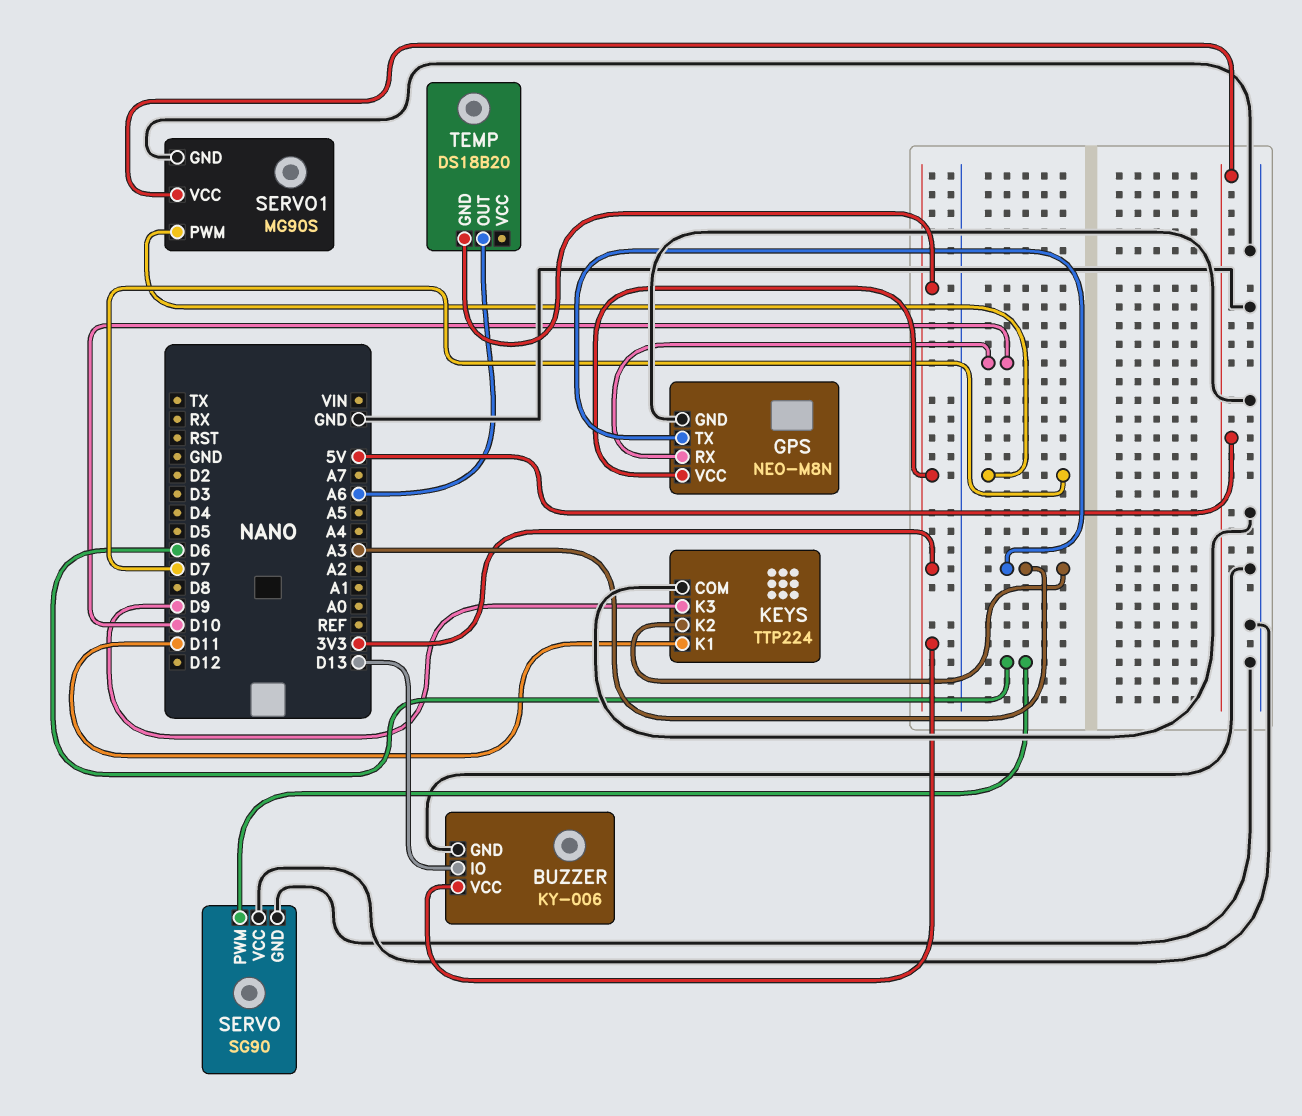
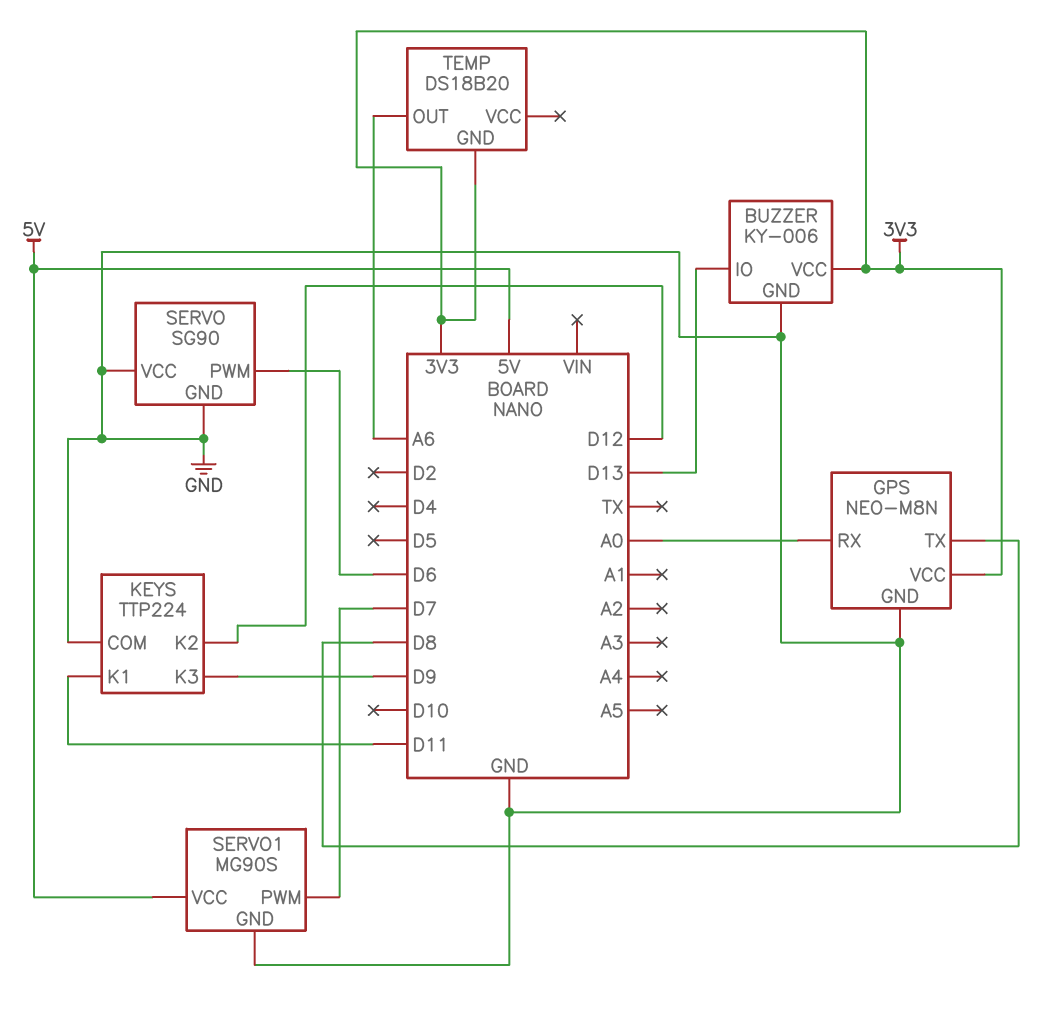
GPS pin RX: D10 -> A0
GPS pin TX: A3 -> D8
KEYS pin K2: A3 -> D12

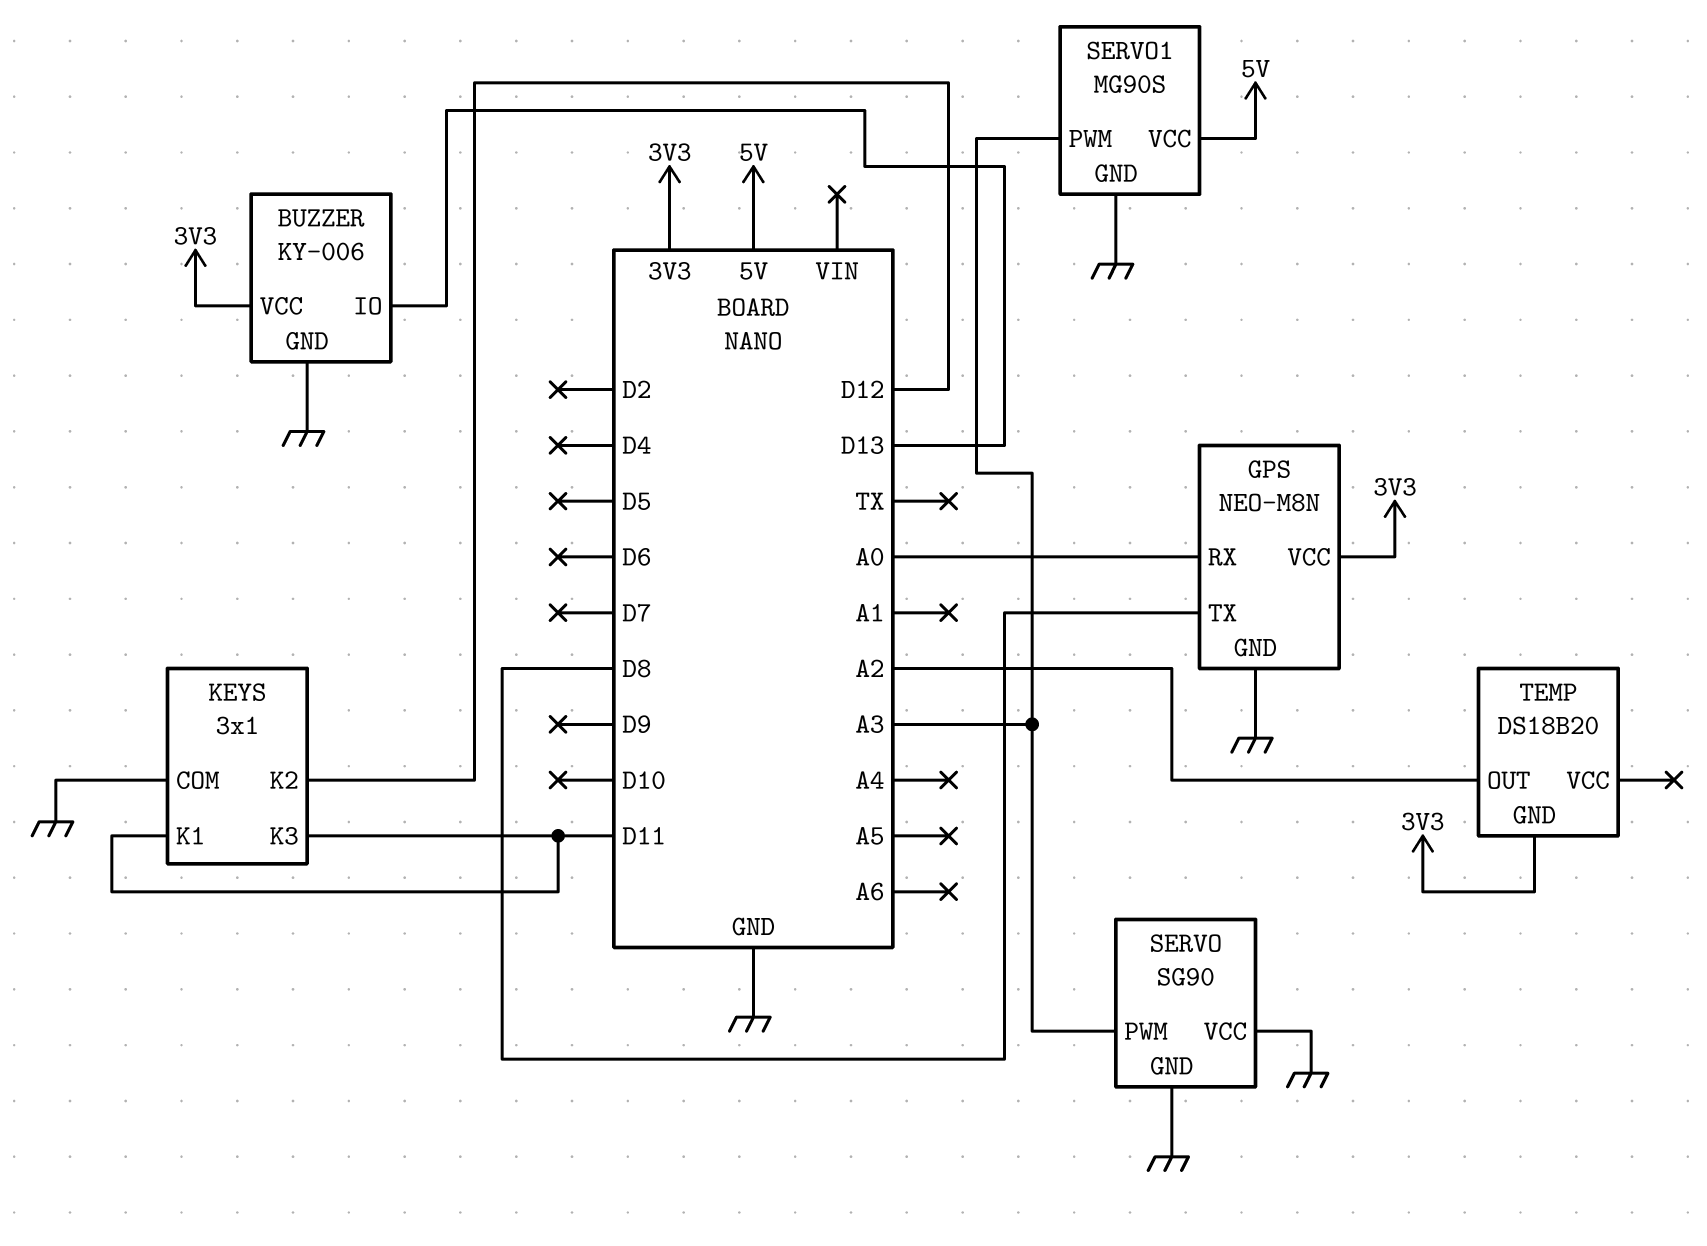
KEYS: TTP224 -> 3x1
KEYS pin K3: D9 -> D11
SERVO pin PWM: D6 -> A3
SERVO1 pin PWM: D7 -> A3
TEMP pin OUT: A6 -> A2

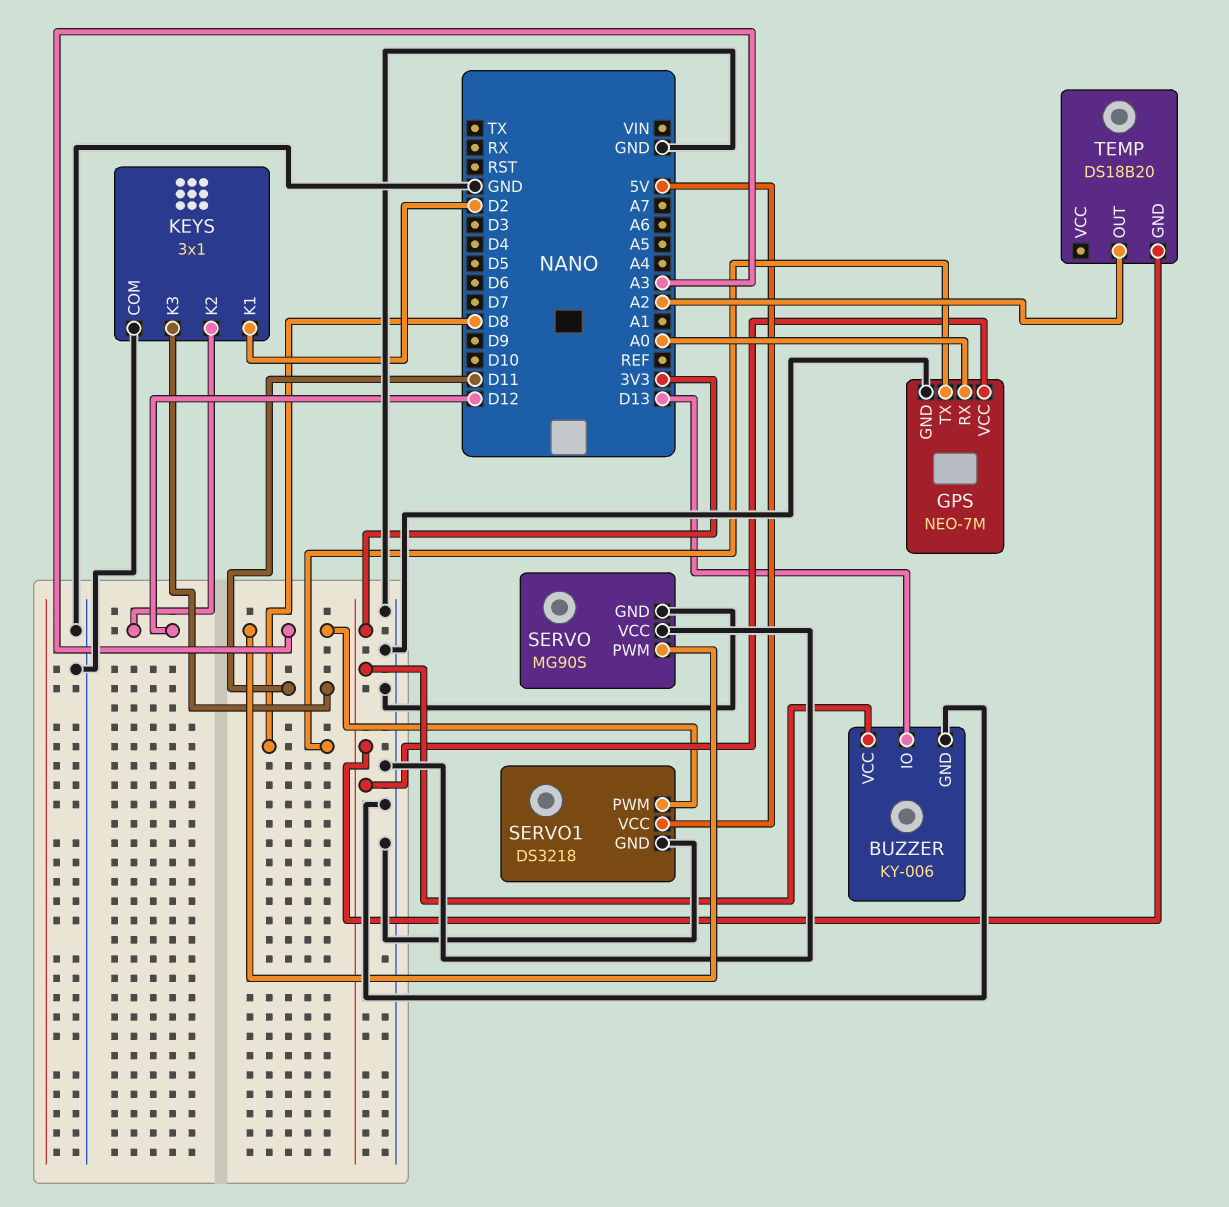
GPS: NEO-M8N -> NEO-7M
KEYS pin K1: D11 -> D2
SERVO: SG90 -> MG90S
SERVO1: MG90S -> DS3218

